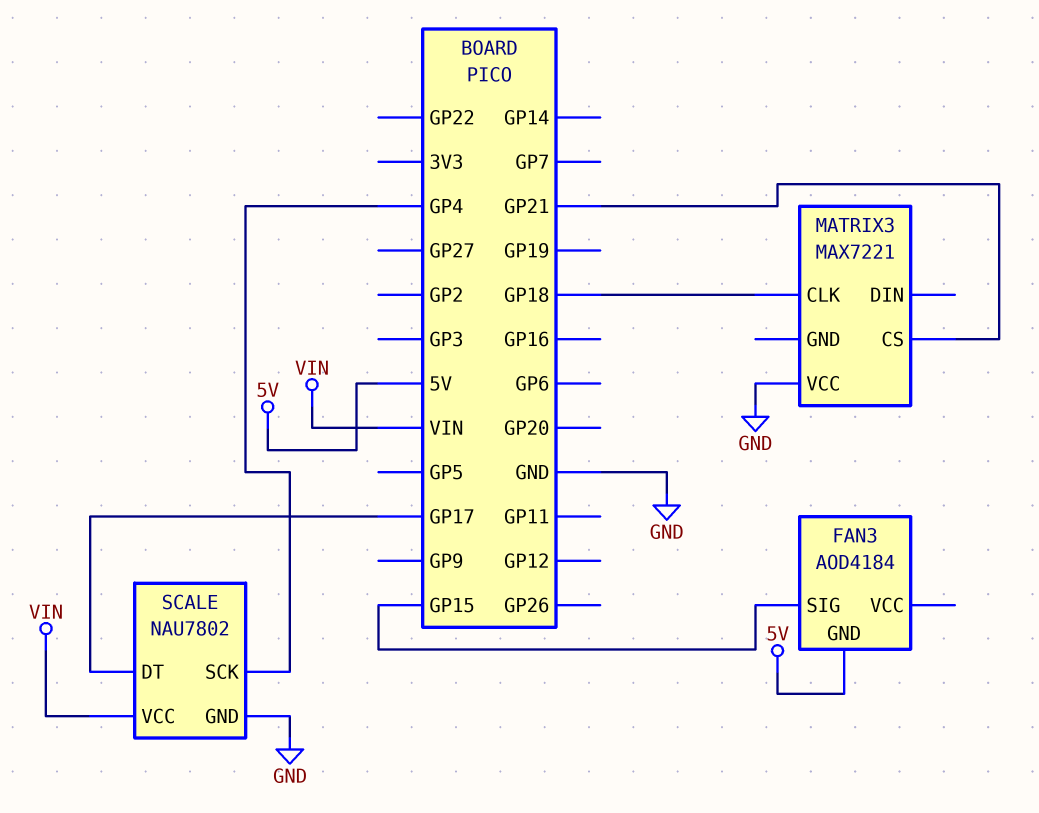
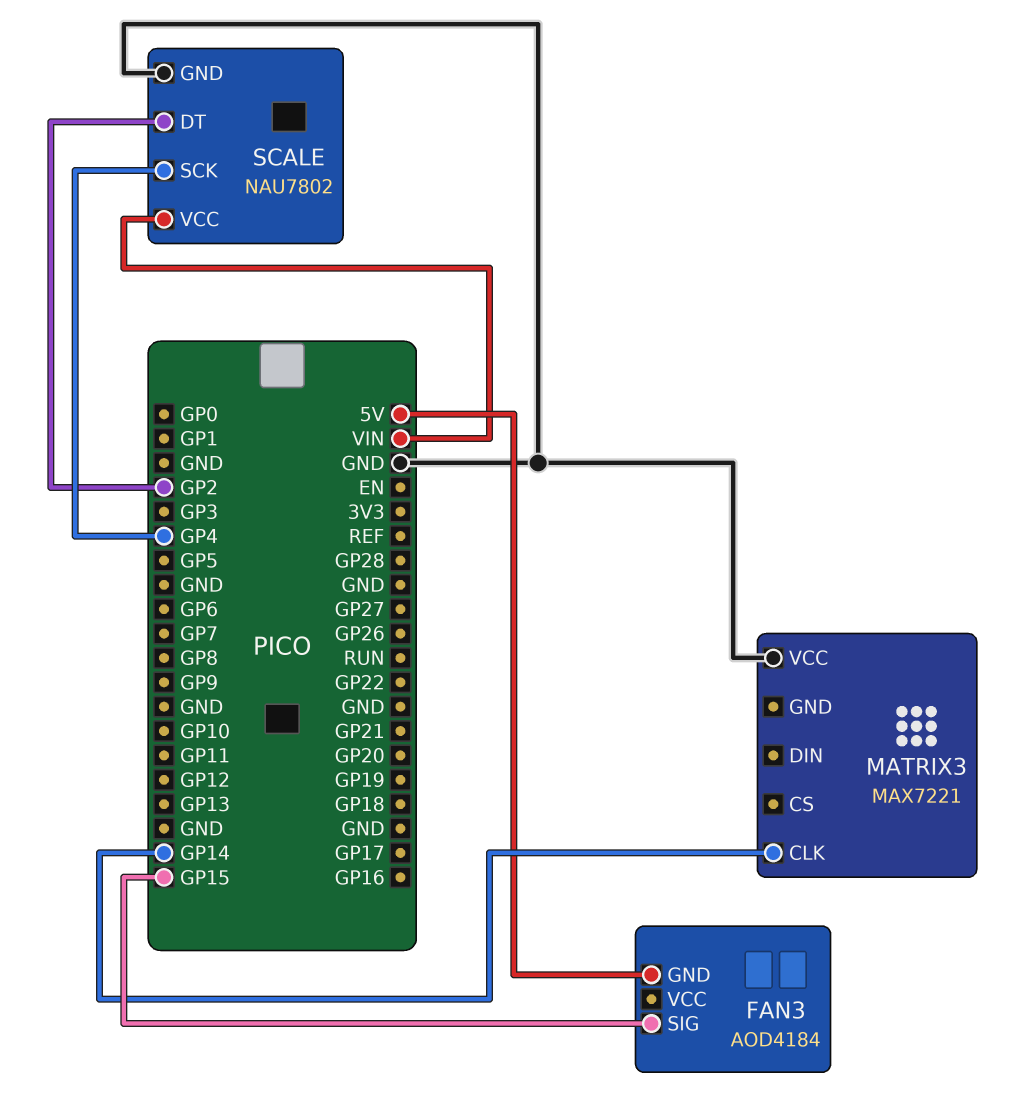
MATRIX3 pin CLK: GP18 -> GP14
MATRIX3 pin CS: GP21 -> none
SCALE pin DT: GP17 -> GP2

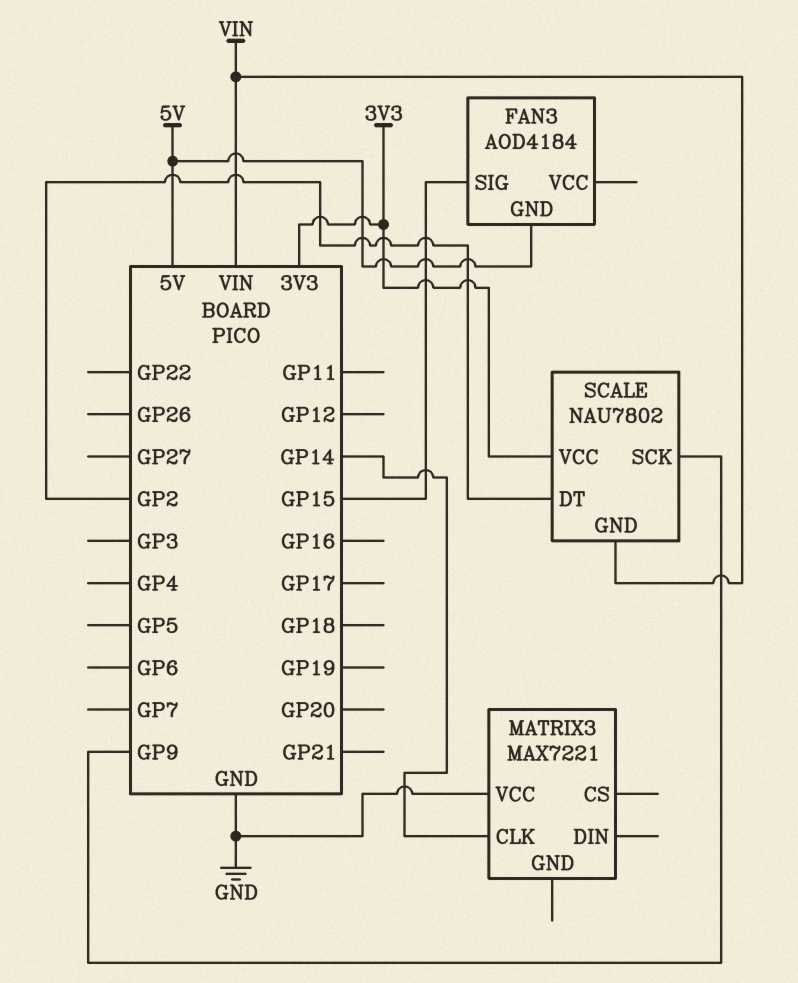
SCALE pin GND: GND -> VIN
SCALE pin SCK: GP4 -> GP9
SCALE pin VCC: VIN -> 3V3

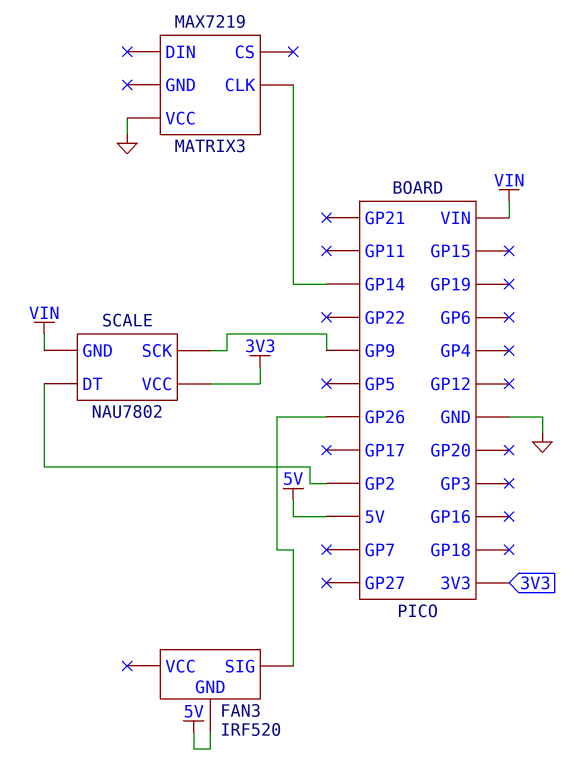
FAN3: AOD4184 -> IRF520
FAN3 pin SIG: GP15 -> GP26
MATRIX3: MAX7221 -> MAX7219

